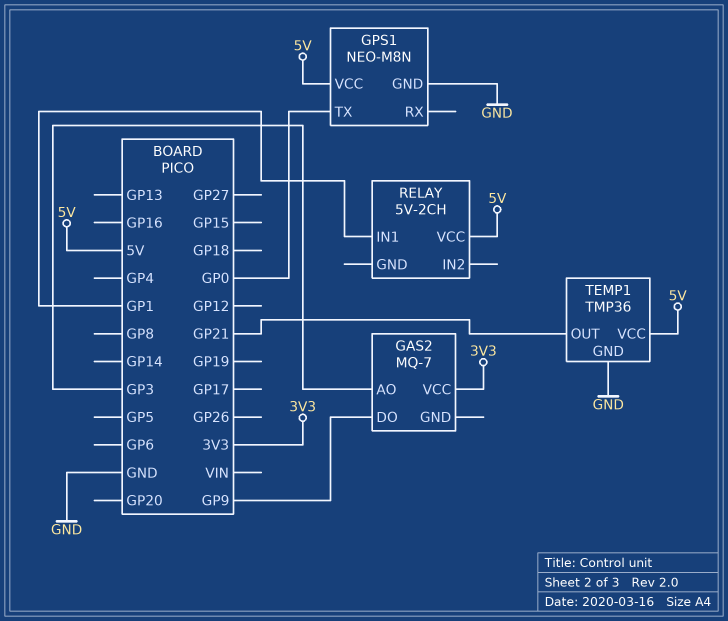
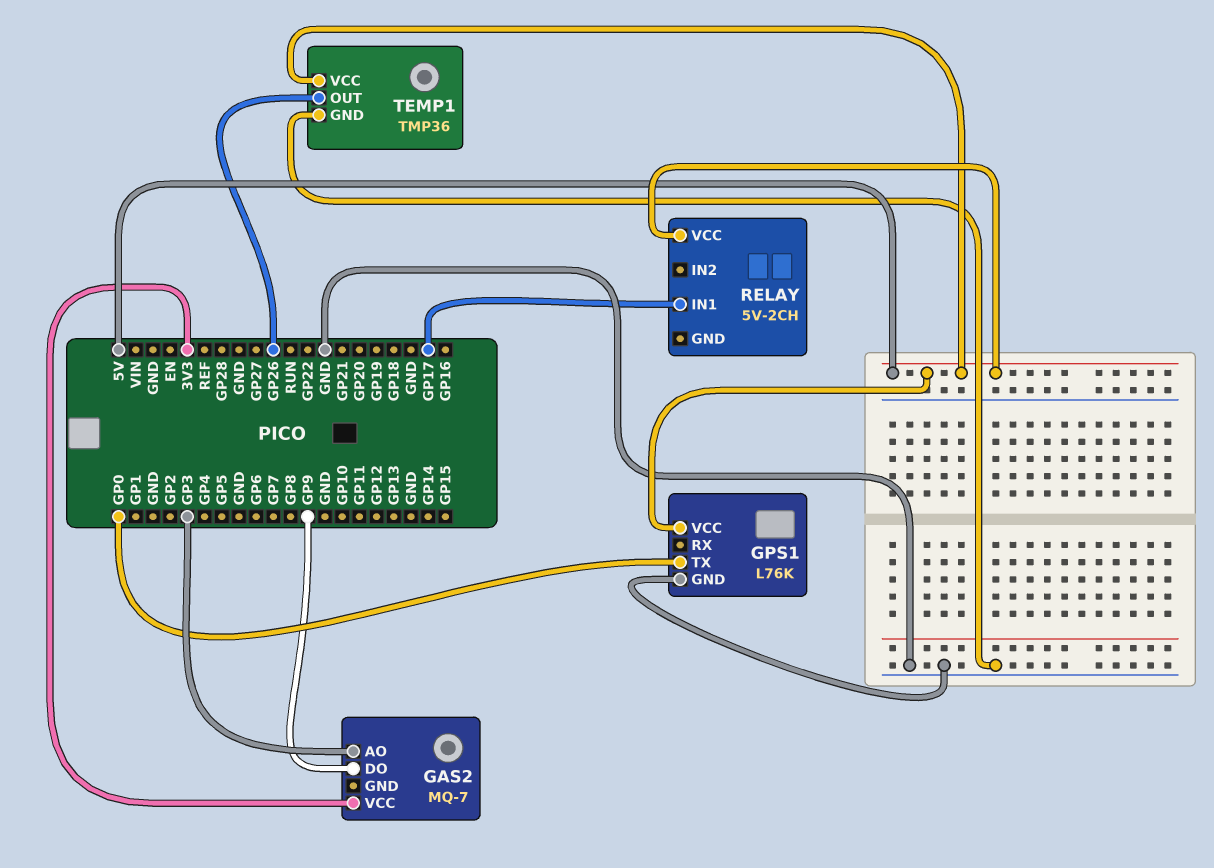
GPS1: NEO-M8N -> L76K
RELAY pin IN1: GP1 -> GP17
TEMP1 pin OUT: GP21 -> GP26

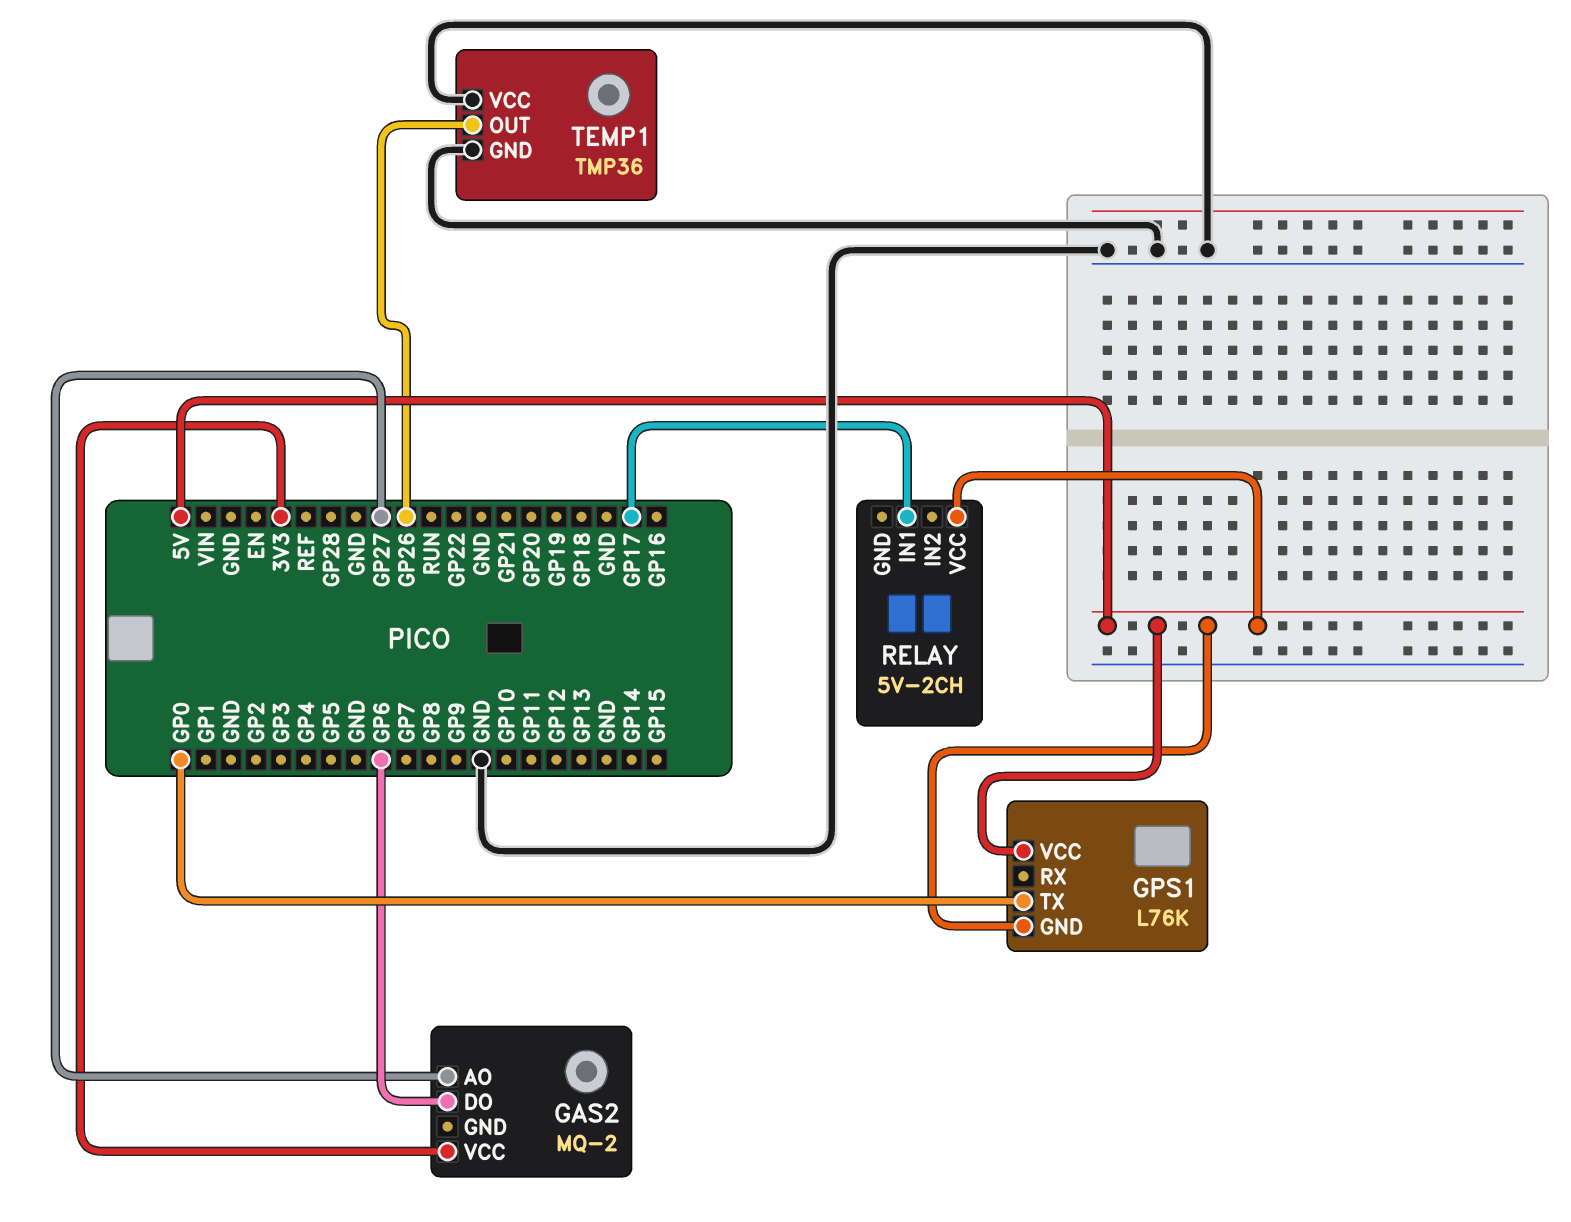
GAS2: MQ-7 -> MQ-2
GAS2 pin AO: GP3 -> GP27
GAS2 pin DO: GP9 -> GP6
GPS1 pin GND: GND -> 5V
TEMP1 pin VCC: 5V -> GND

